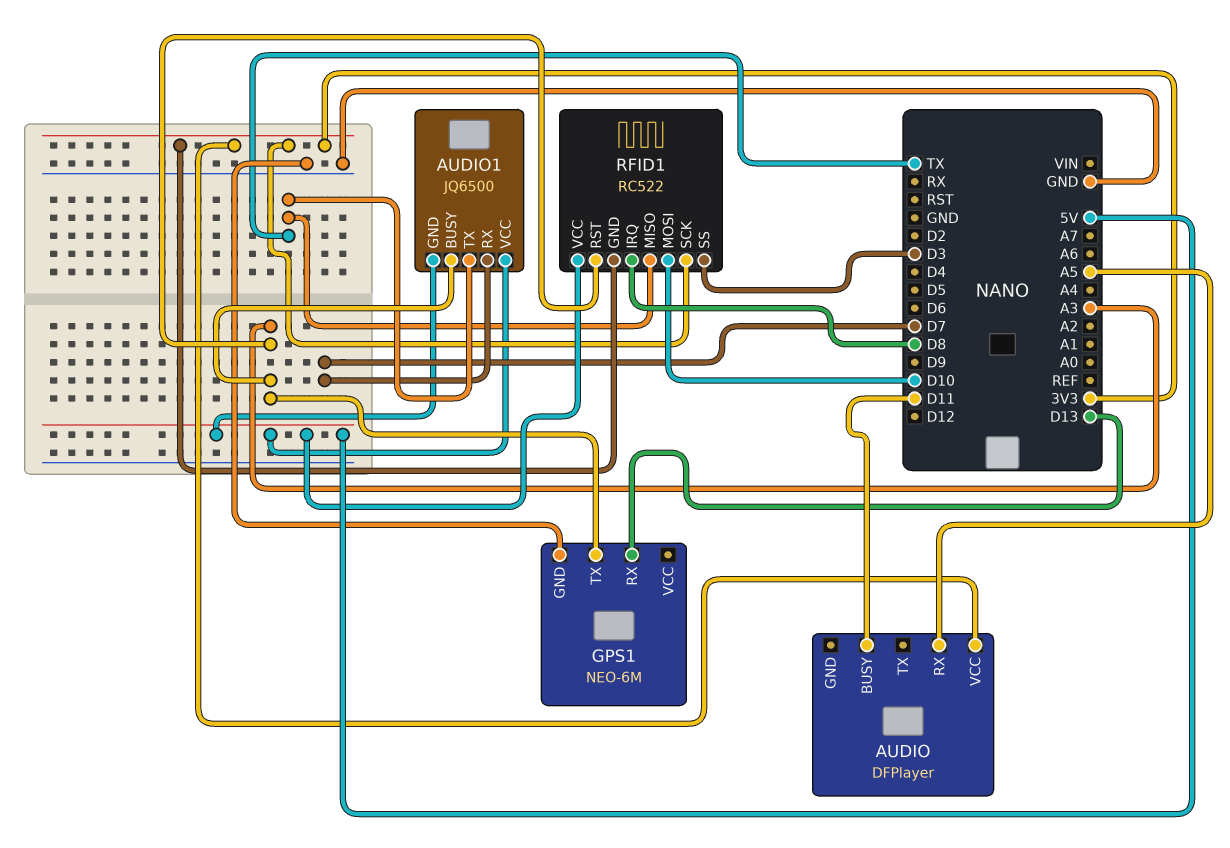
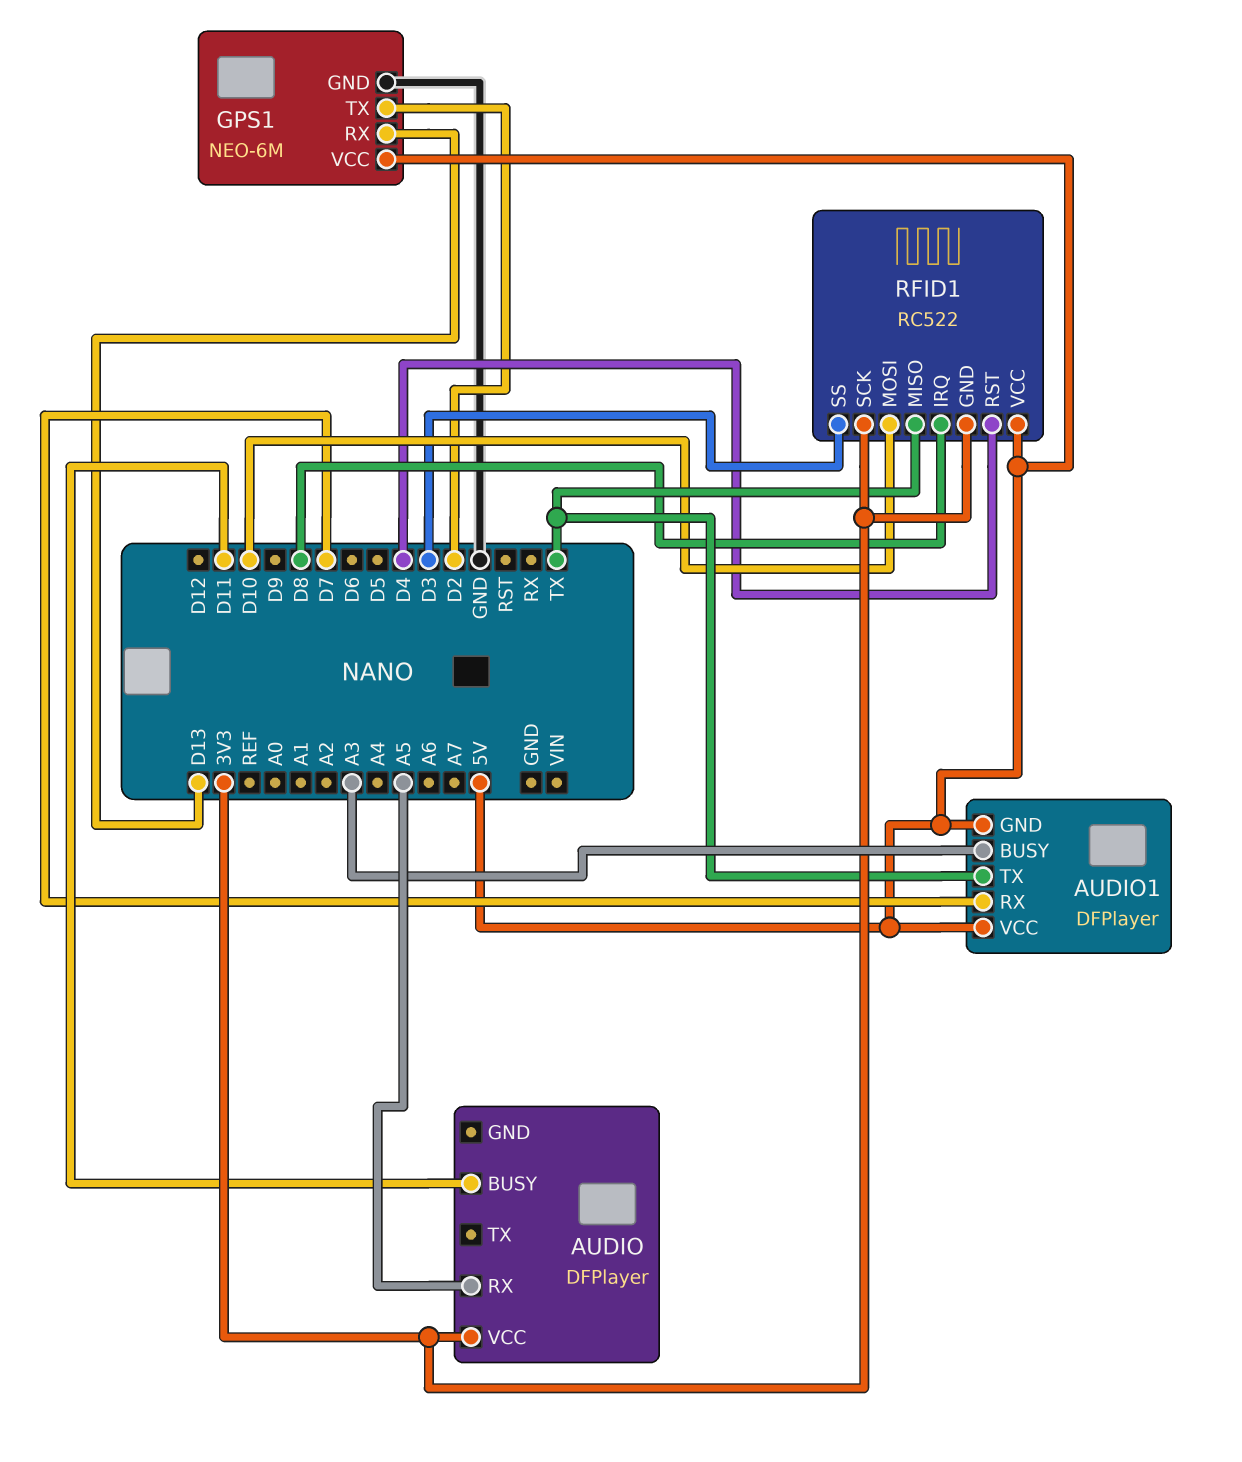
AUDIO1: JQ6500 -> DFPlayer
GPS1 pin TX: A3 -> D2
GPS1 pin VCC: none -> 5V
RFID1 pin RST: A3 -> D4

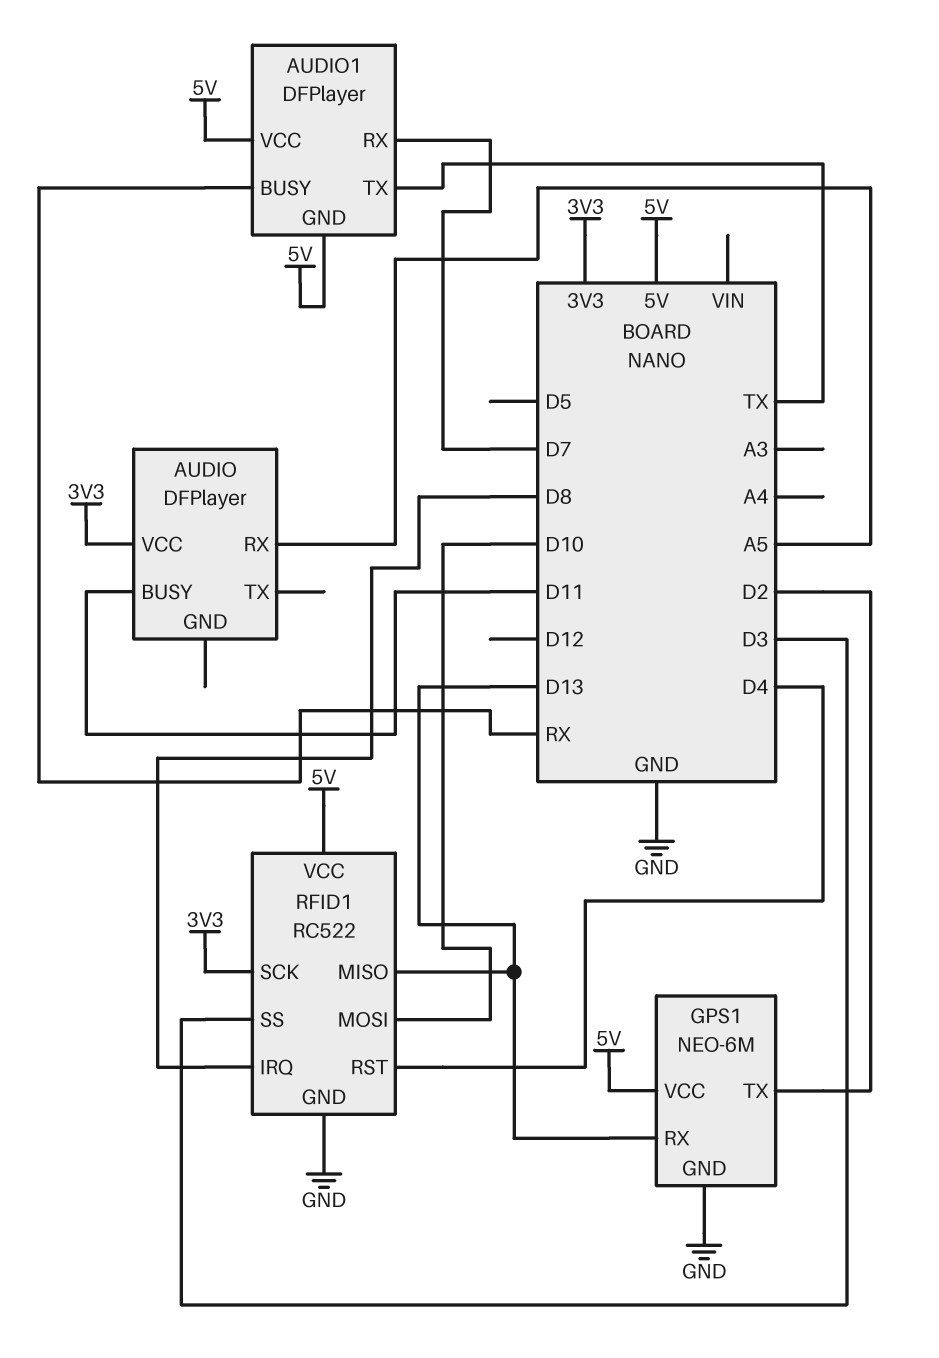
AUDIO1 pin BUSY: A3 -> RX
RFID1 pin GND: 3V3 -> GND
RFID1 pin MISO: TX -> D13

